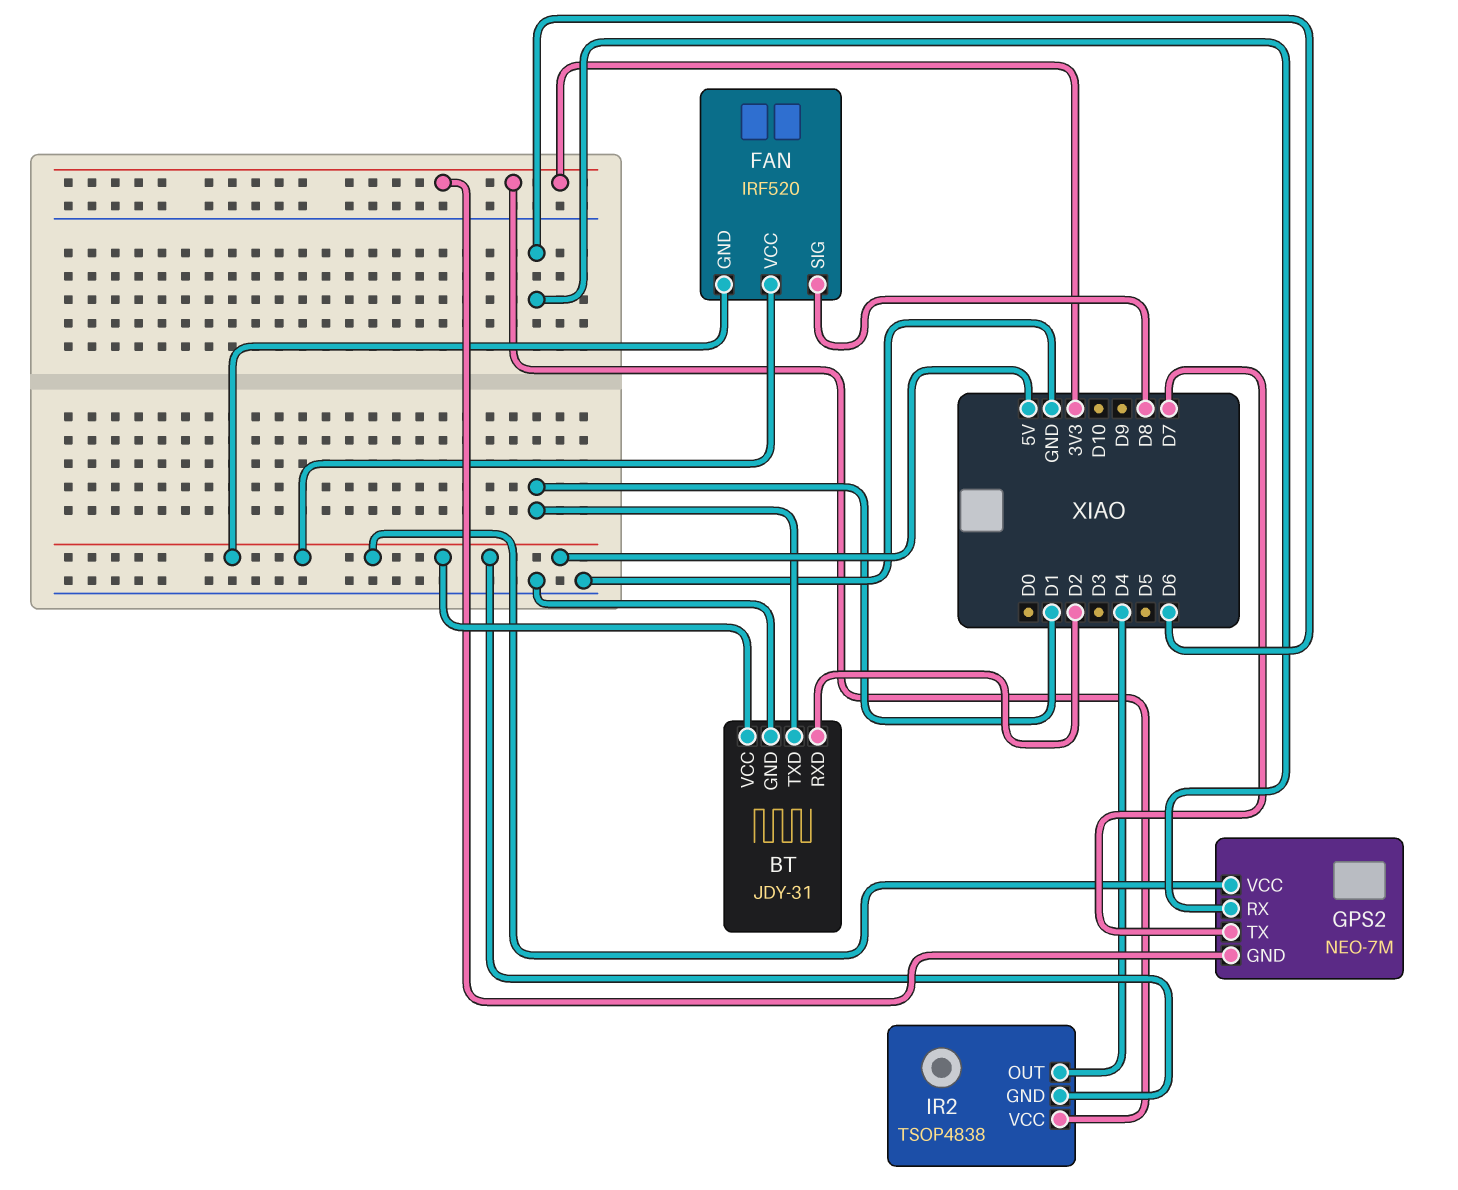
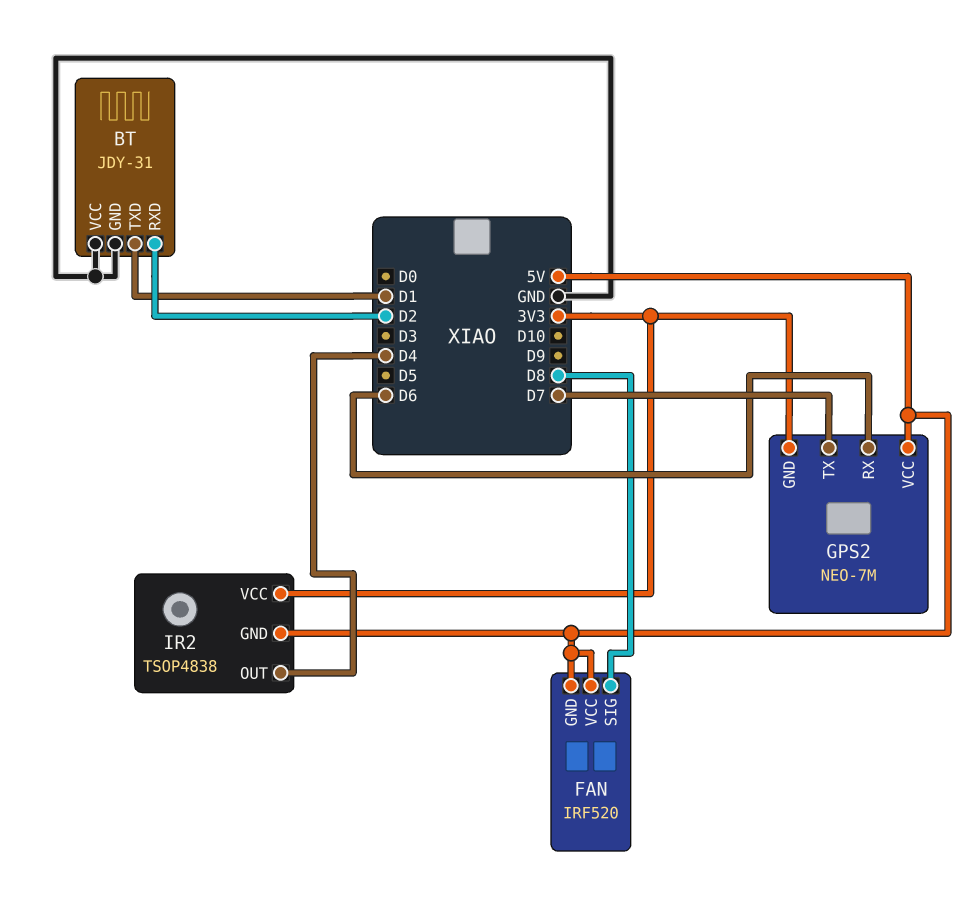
BT pin VCC: 5V -> GND

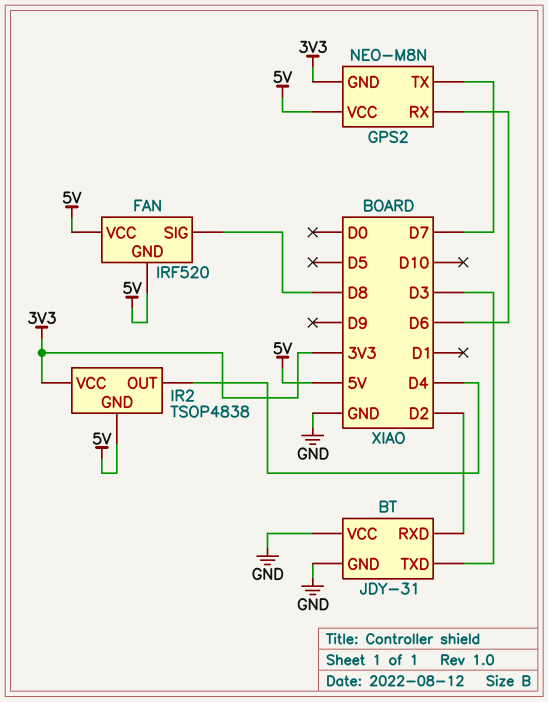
BT pin TXD: D1 -> D3
GPS2: NEO-7M -> NEO-M8N

